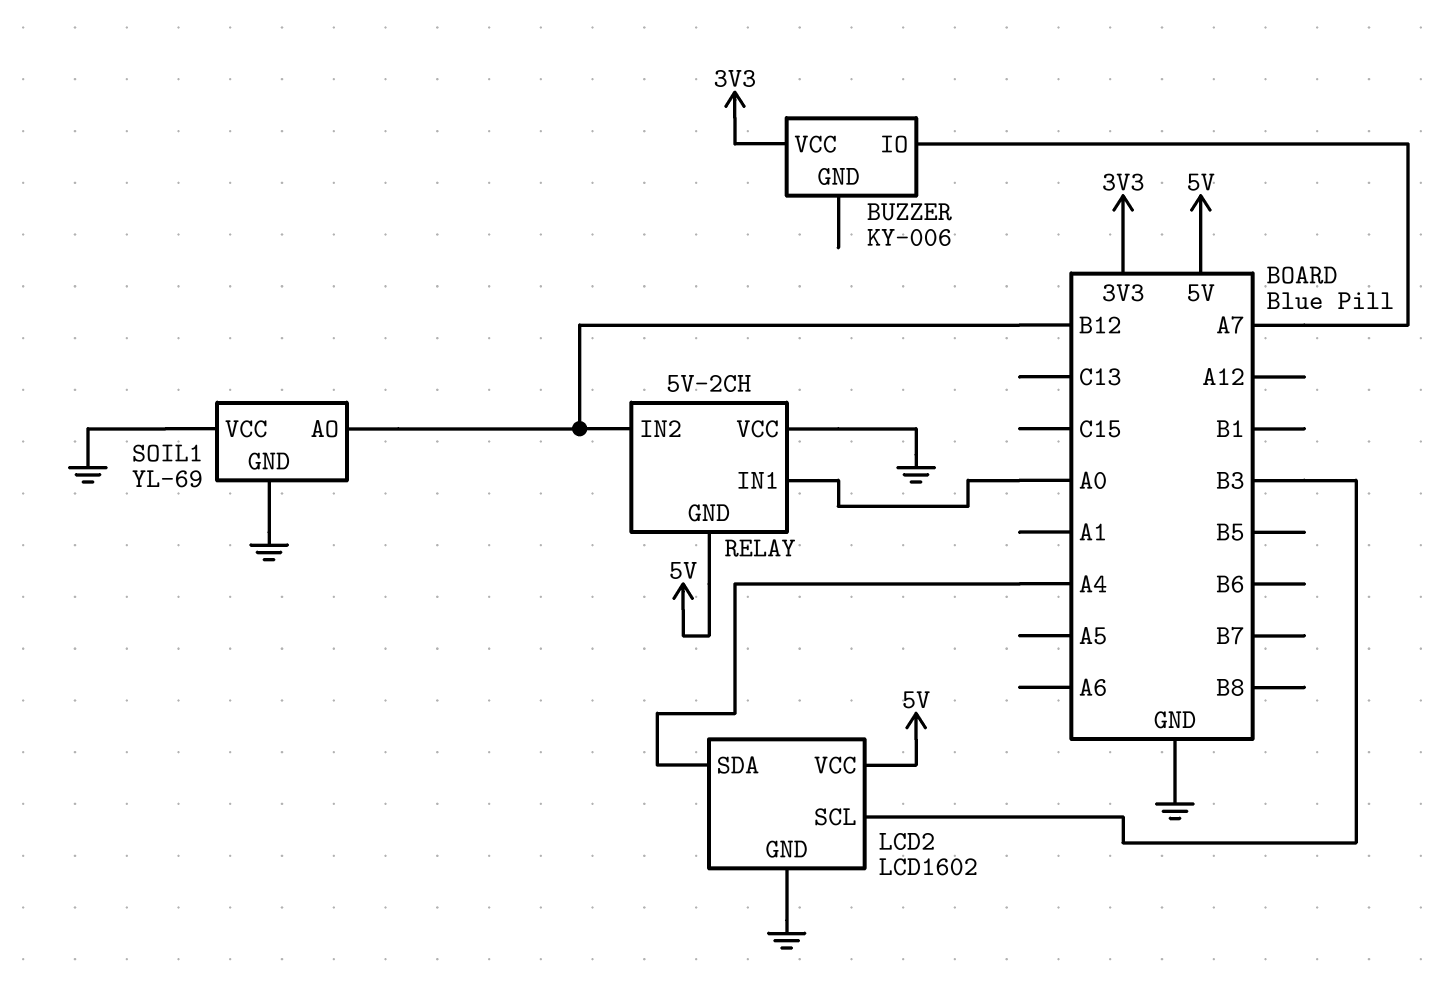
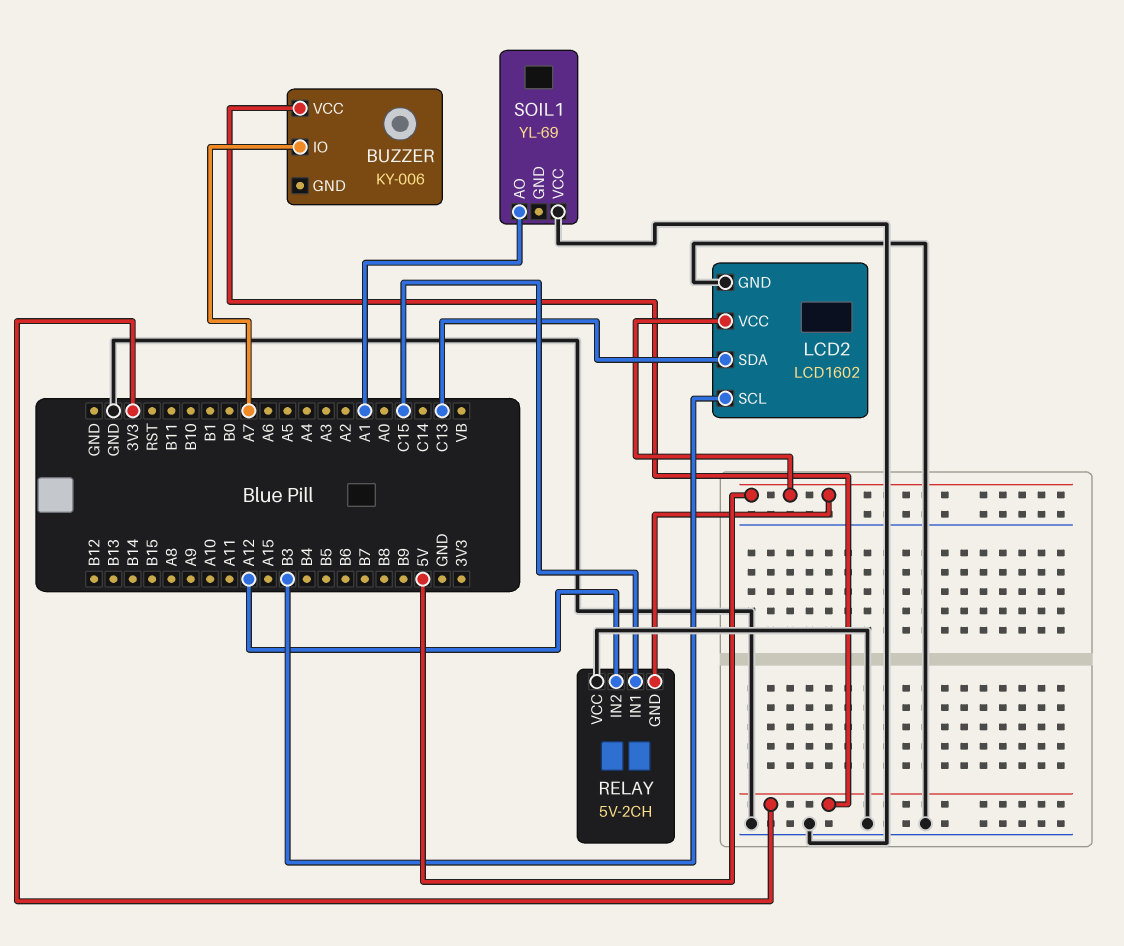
LCD2 pin SDA: A4 -> C13
RELAY pin IN1: A0 -> C15
RELAY pin IN2: B12 -> A12
SOIL1 pin AO: B12 -> A1
SOIL1 pin GND: GND -> none

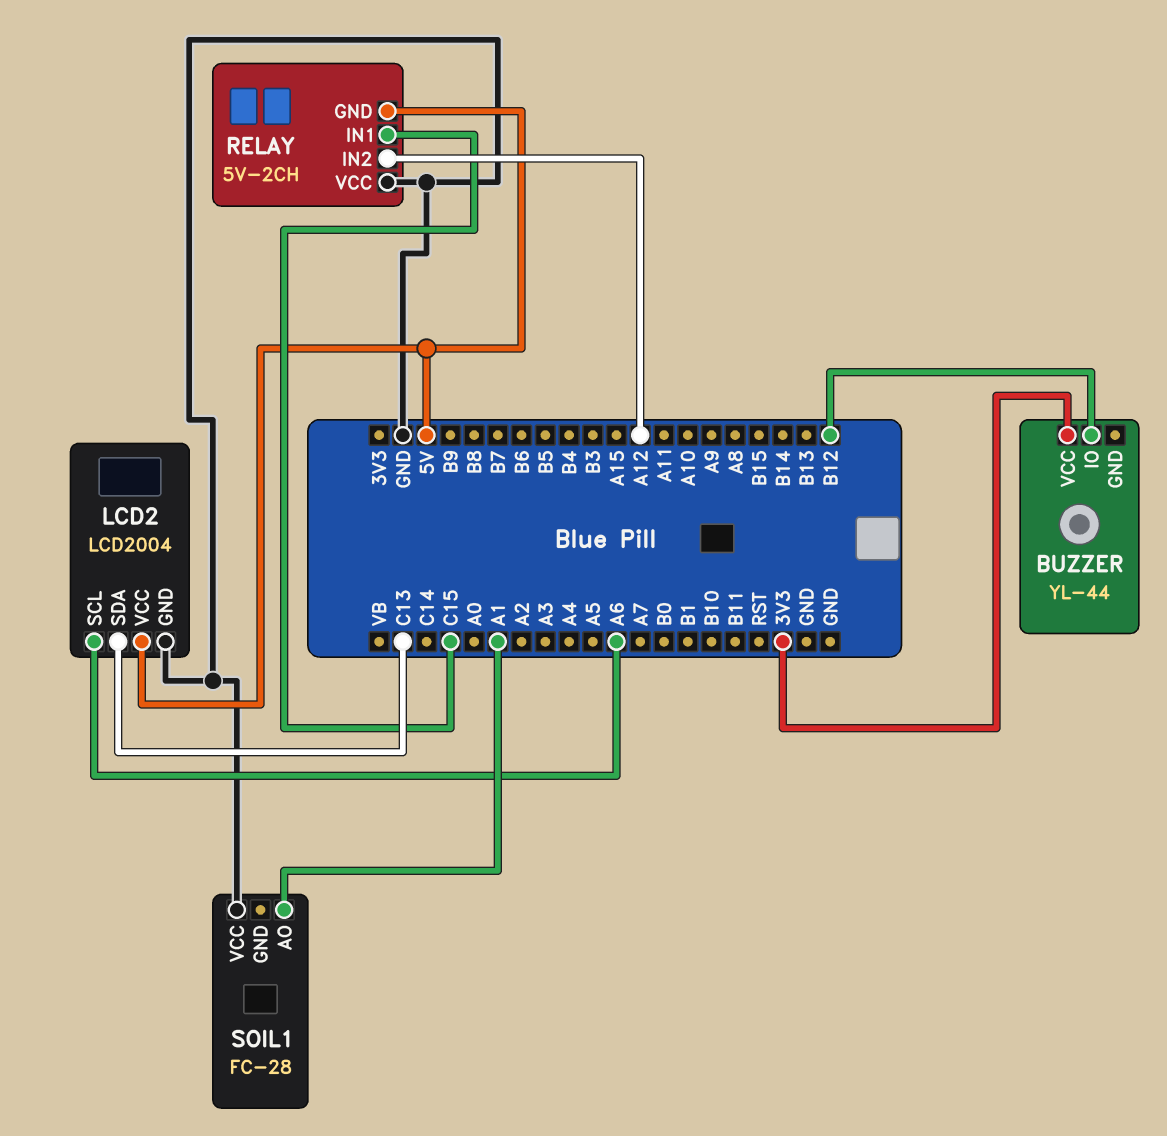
BUZZER: KY-006 -> YL-44
BUZZER pin IO: A7 -> B12
LCD2: LCD1602 -> LCD2004
LCD2 pin SCL: B3 -> A6
SOIL1: YL-69 -> FC-28

